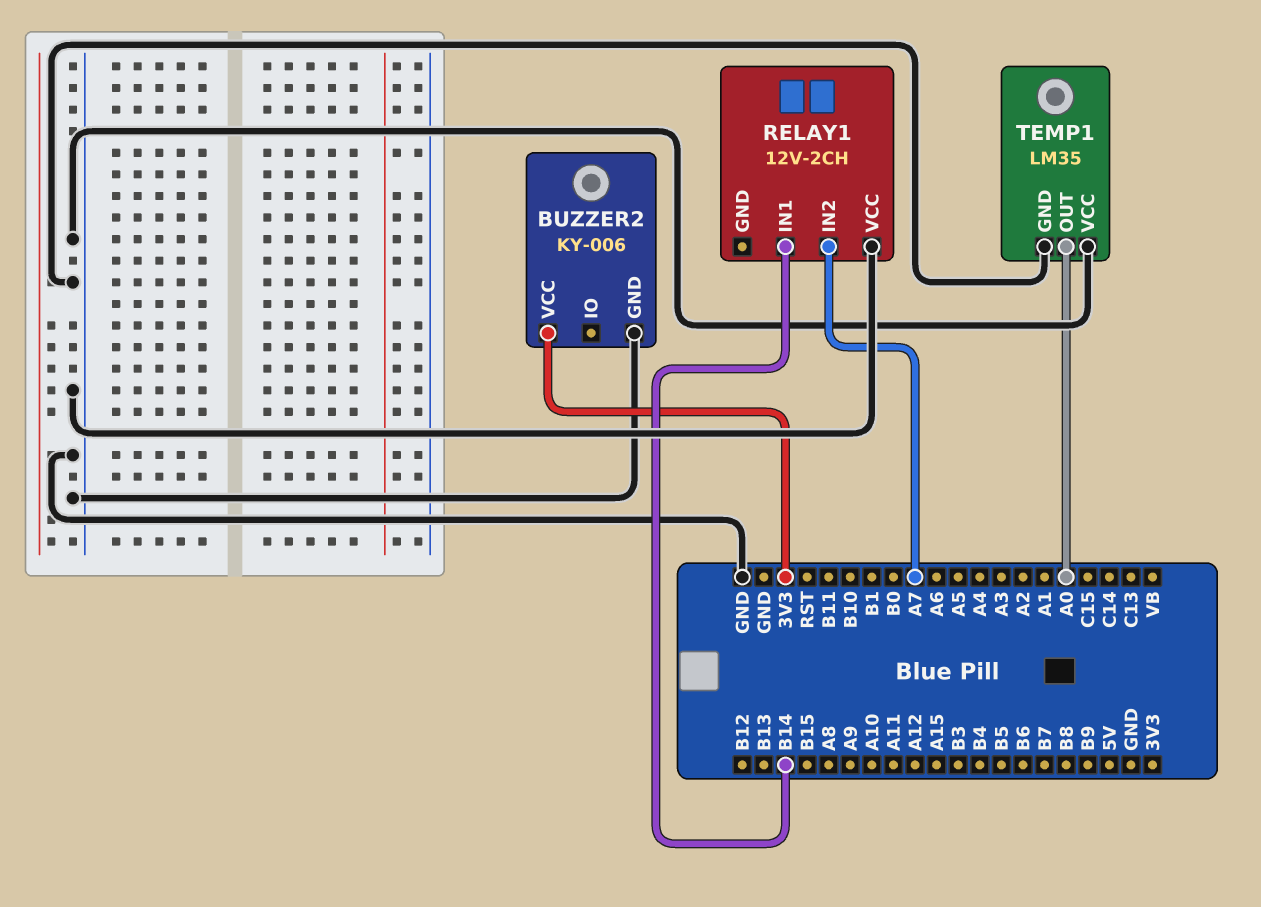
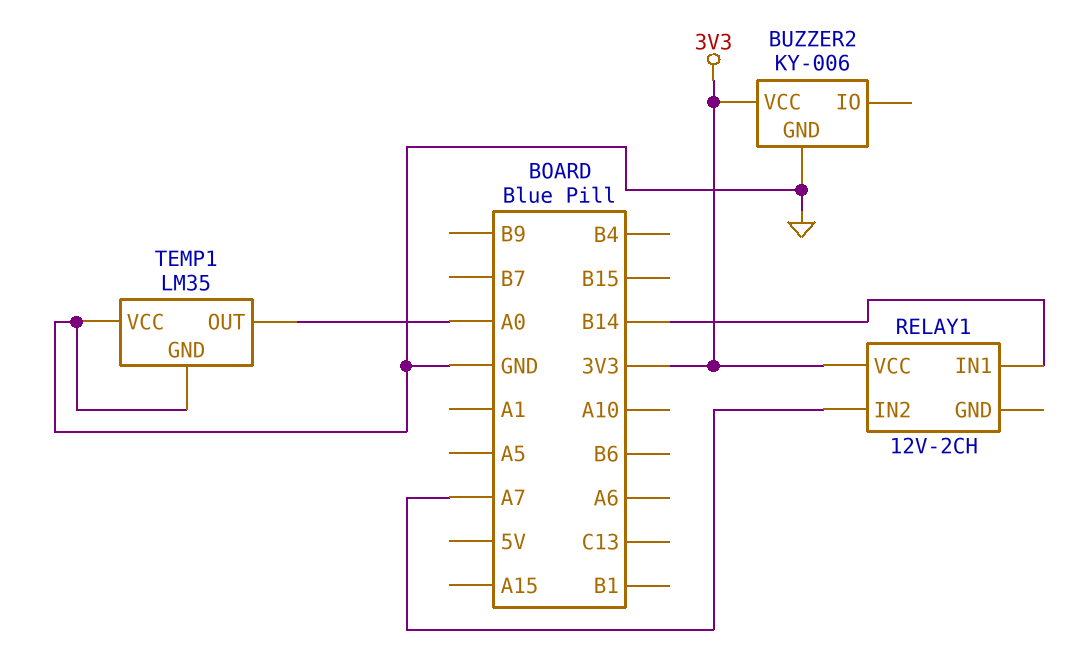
RELAY1 pin VCC: GND -> 3V3

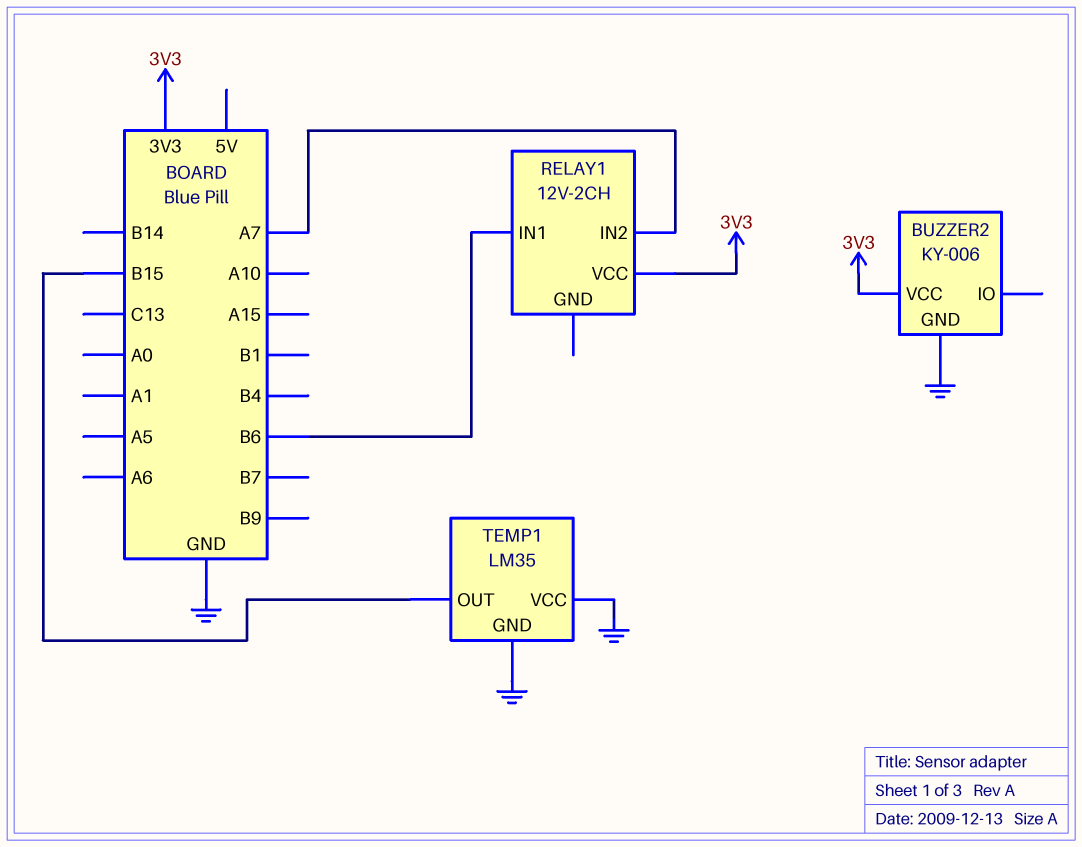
RELAY1 pin IN1: B14 -> B6
TEMP1 pin OUT: A0 -> B15

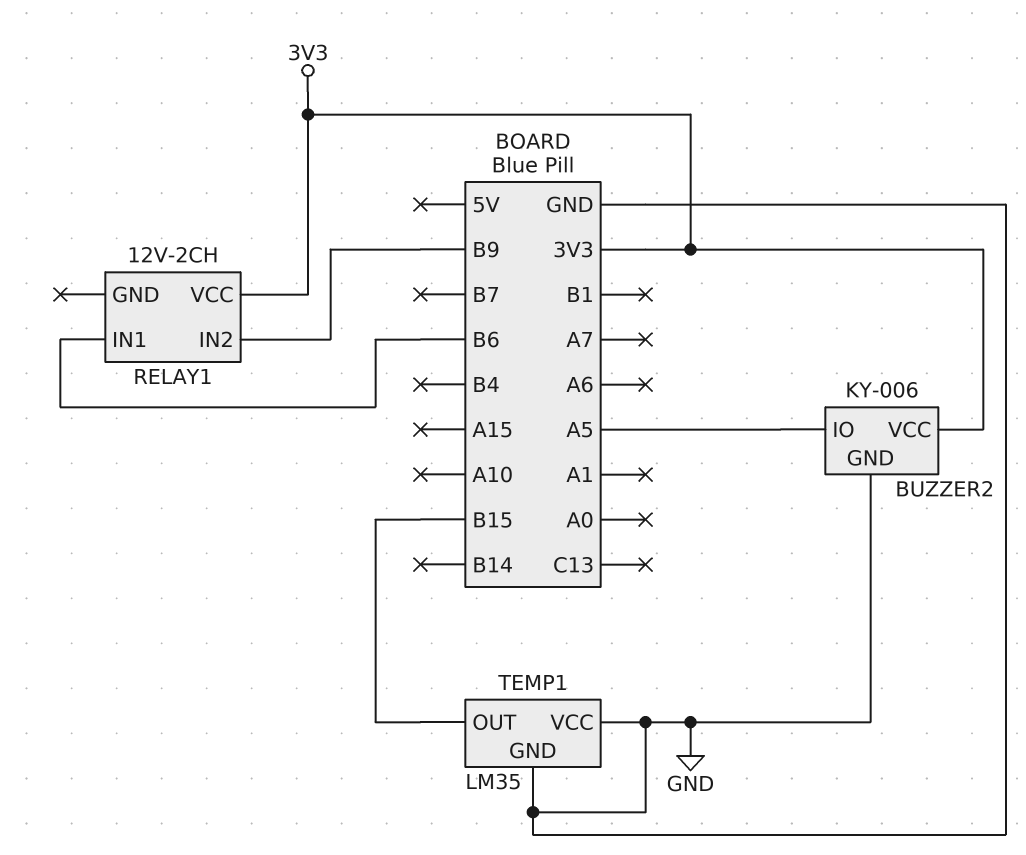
BUZZER2 pin IO: none -> A5
RELAY1 pin IN2: A7 -> B9

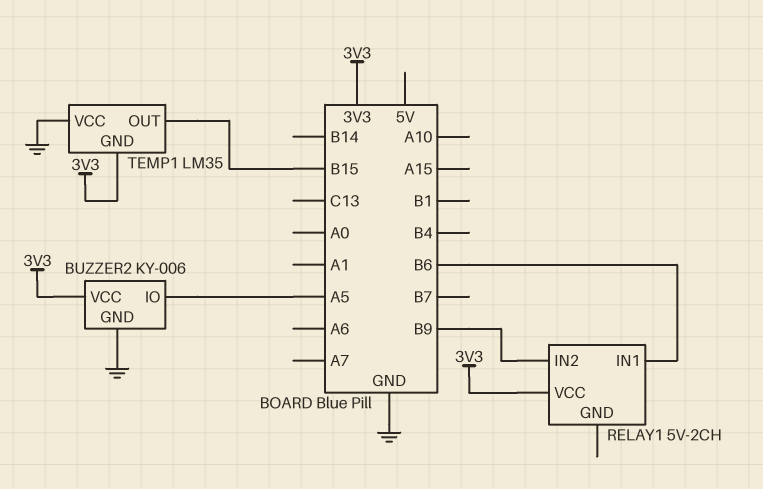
RELAY1: 12V-2CH -> 5V-2CH
TEMP1 pin GND: GND -> 3V3

